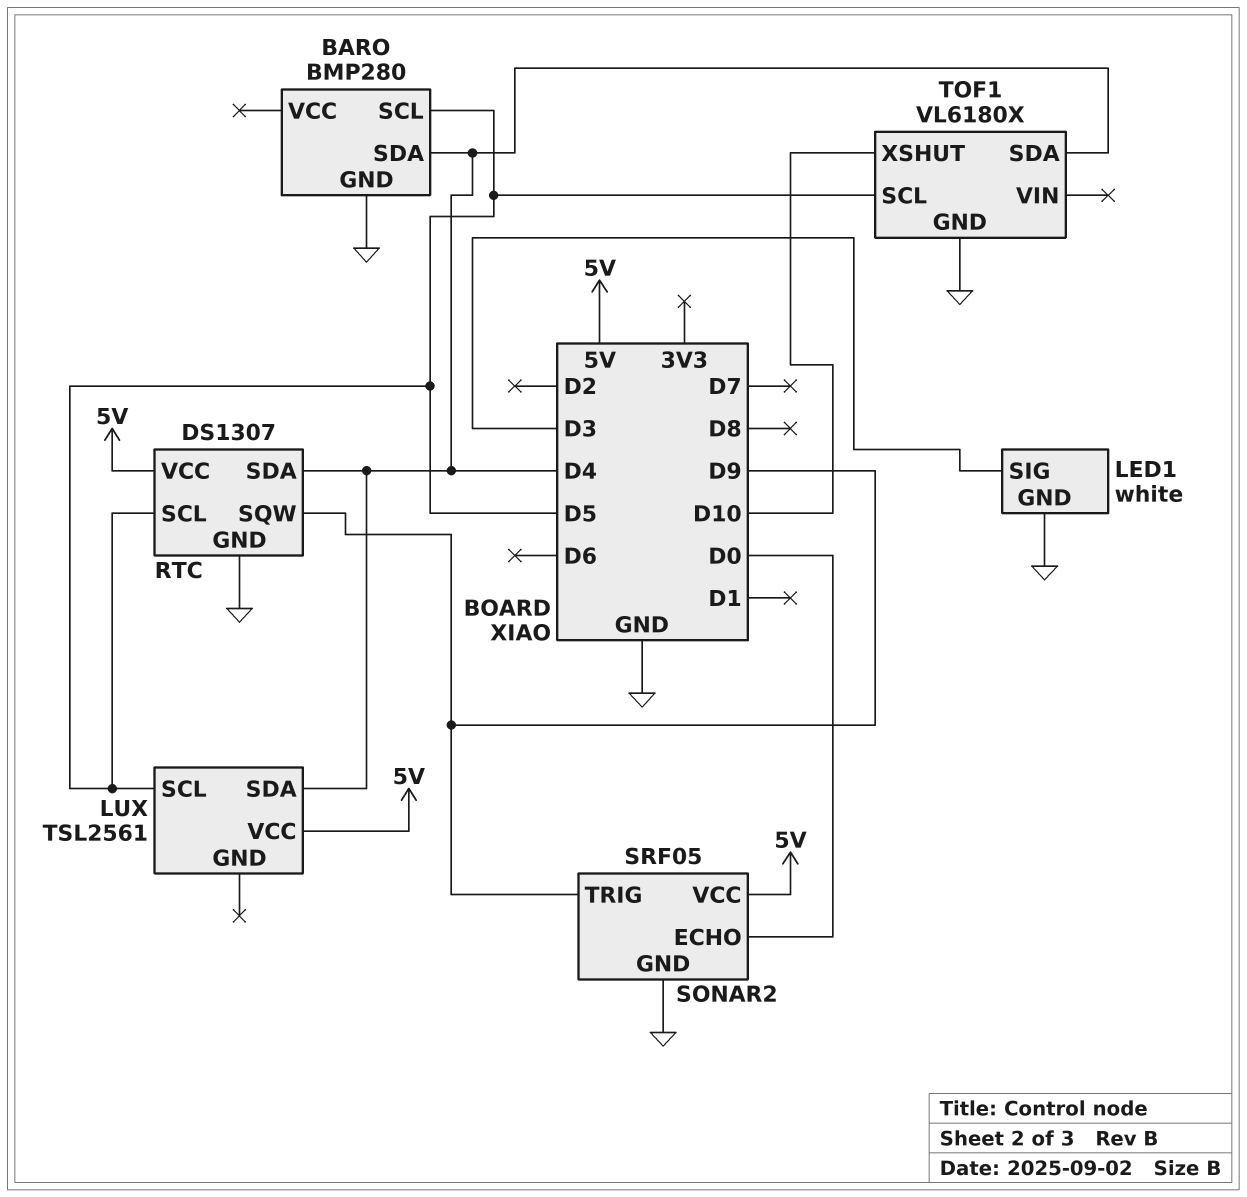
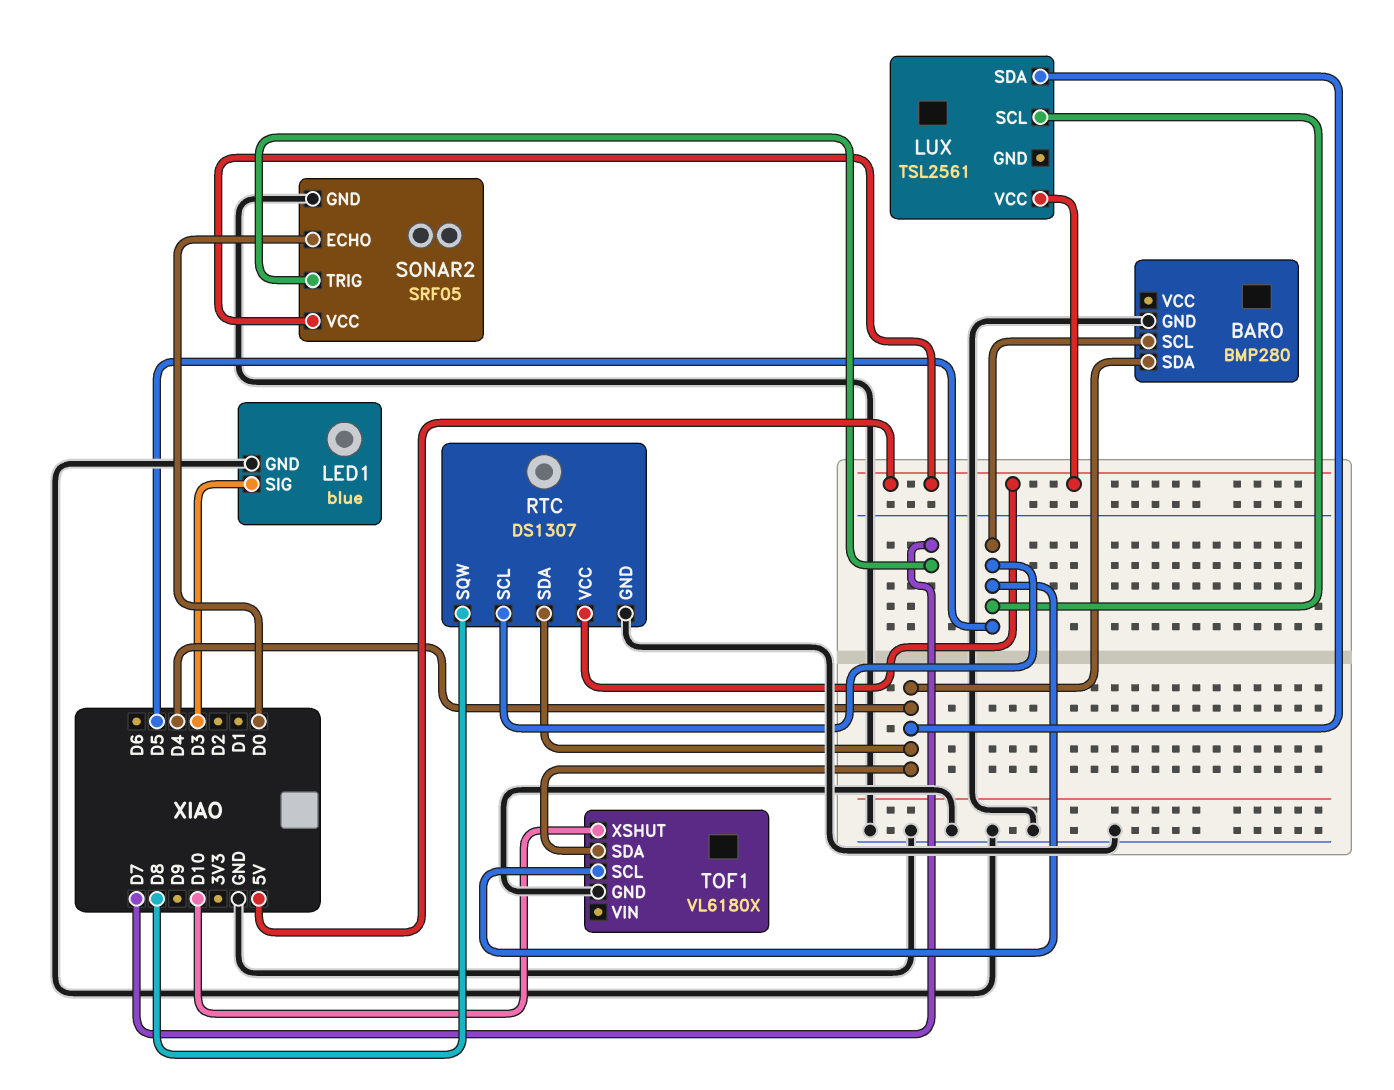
LED1: white -> blue
RTC pin SQW: D9 -> D8
SONAR2 pin TRIG: D9 -> D7

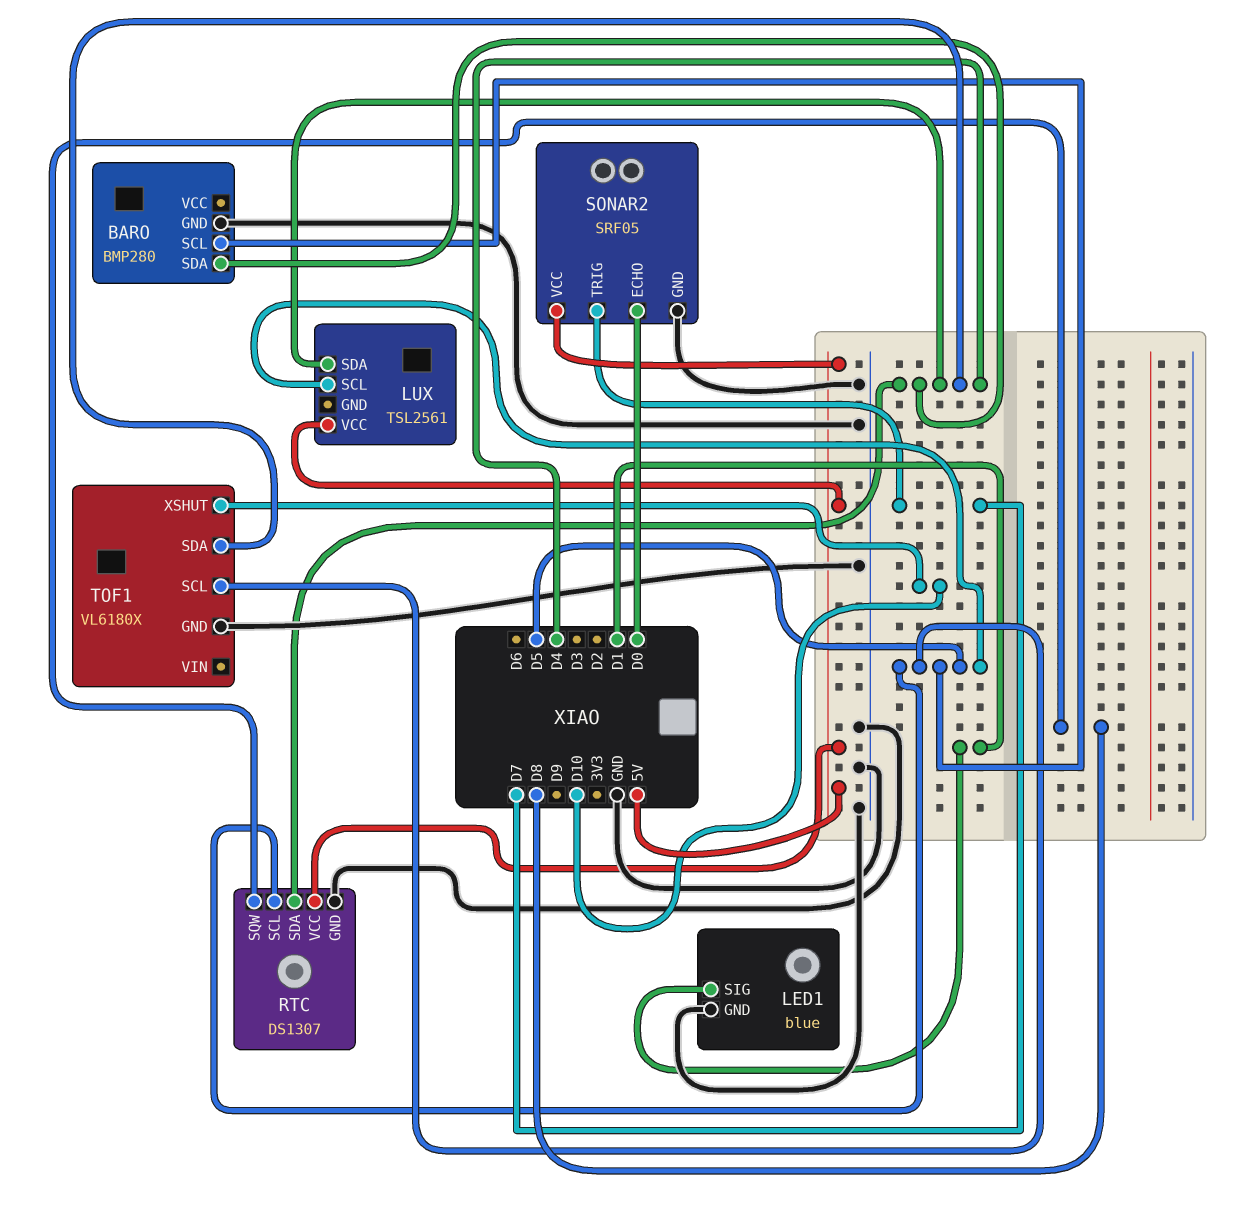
LED1 pin SIG: D3 -> D1

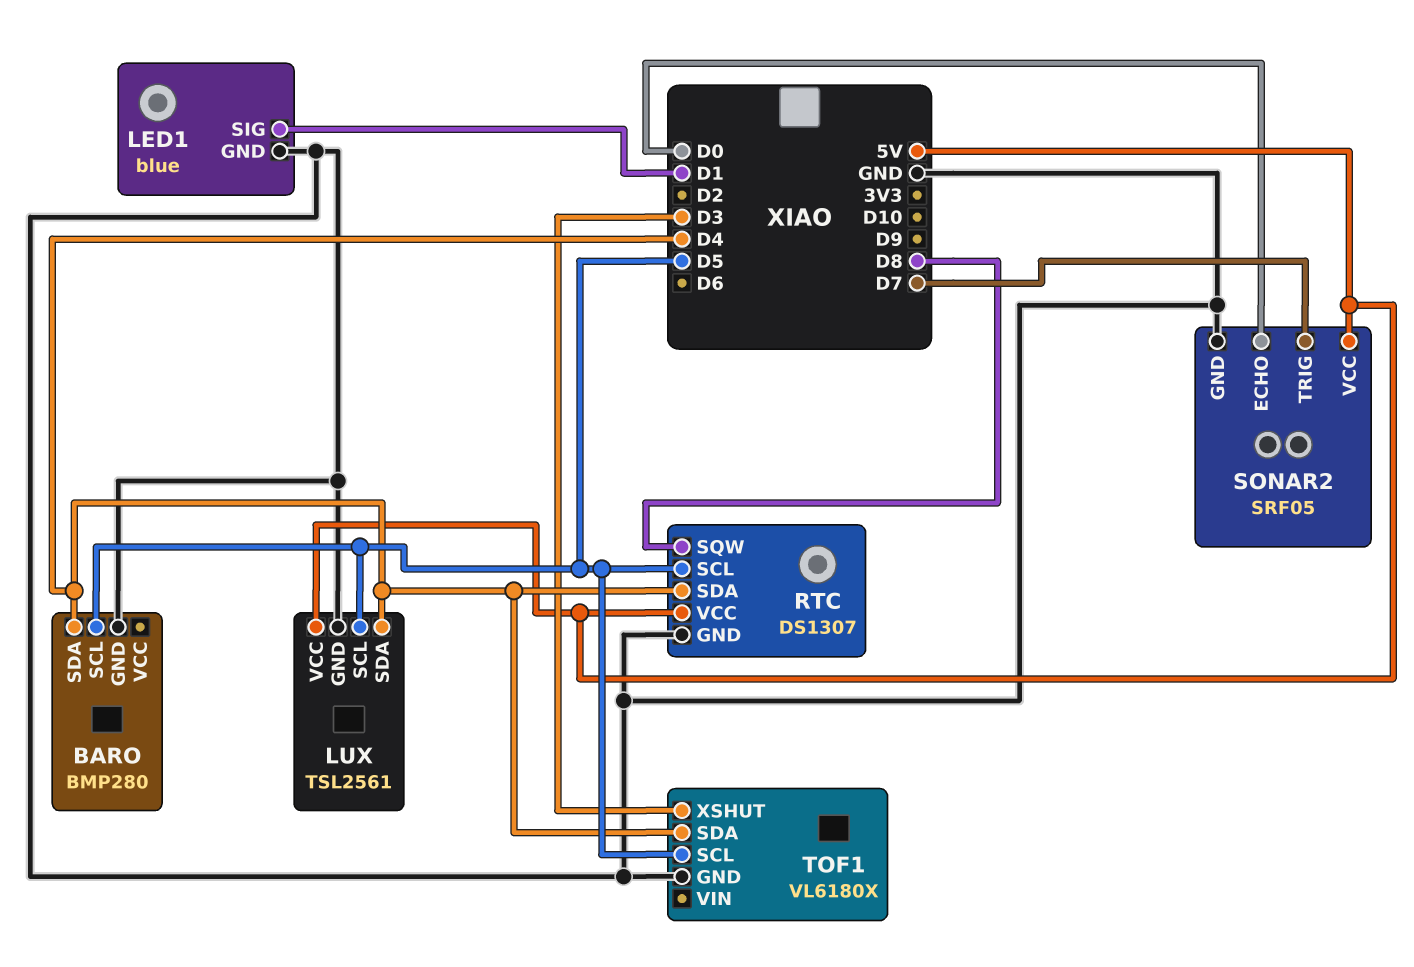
LUX pin GND: none -> GND
TOF1 pin XSHUT: D10 -> D3

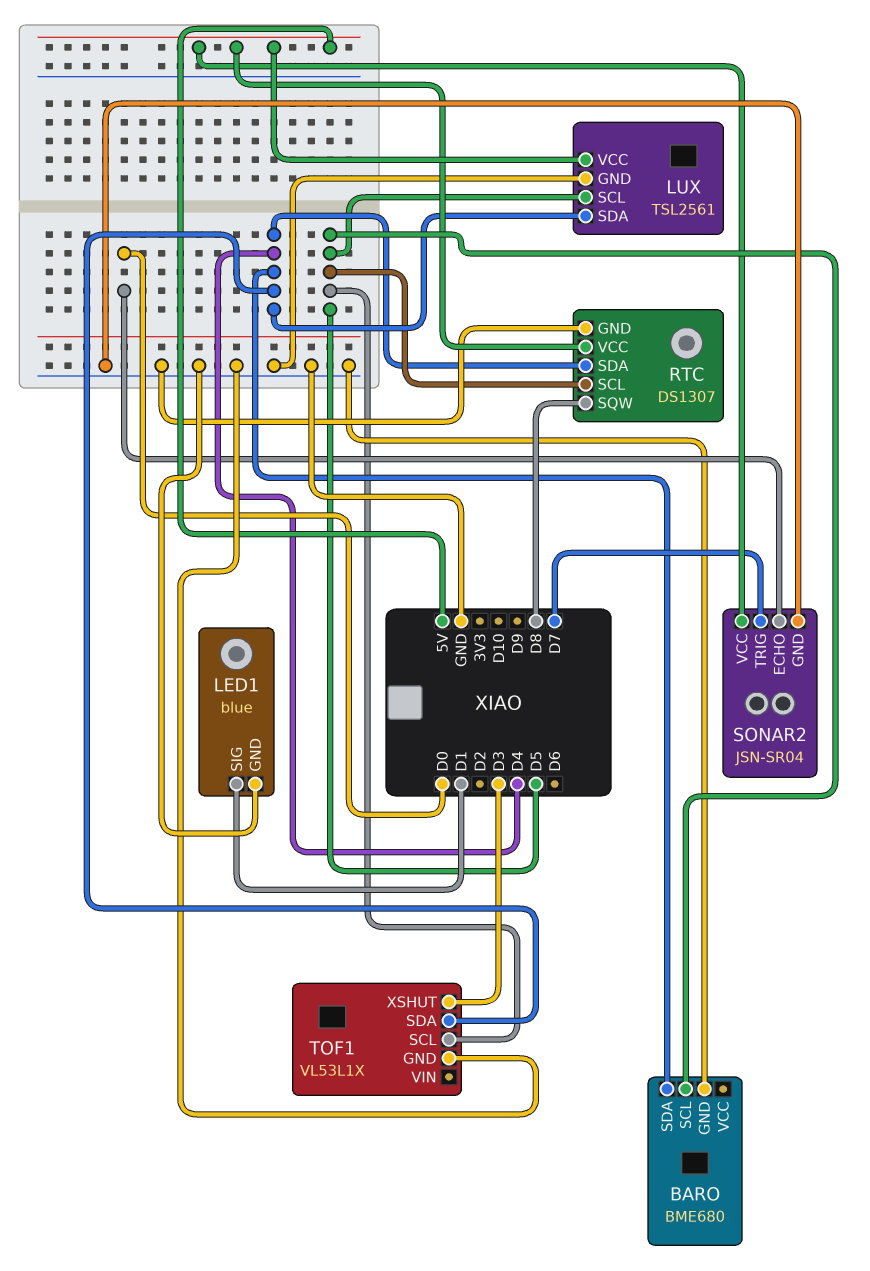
BARO: BMP280 -> BME680
SONAR2: SRF05 -> JSN-SR04
TOF1: VL6180X -> VL53L1X

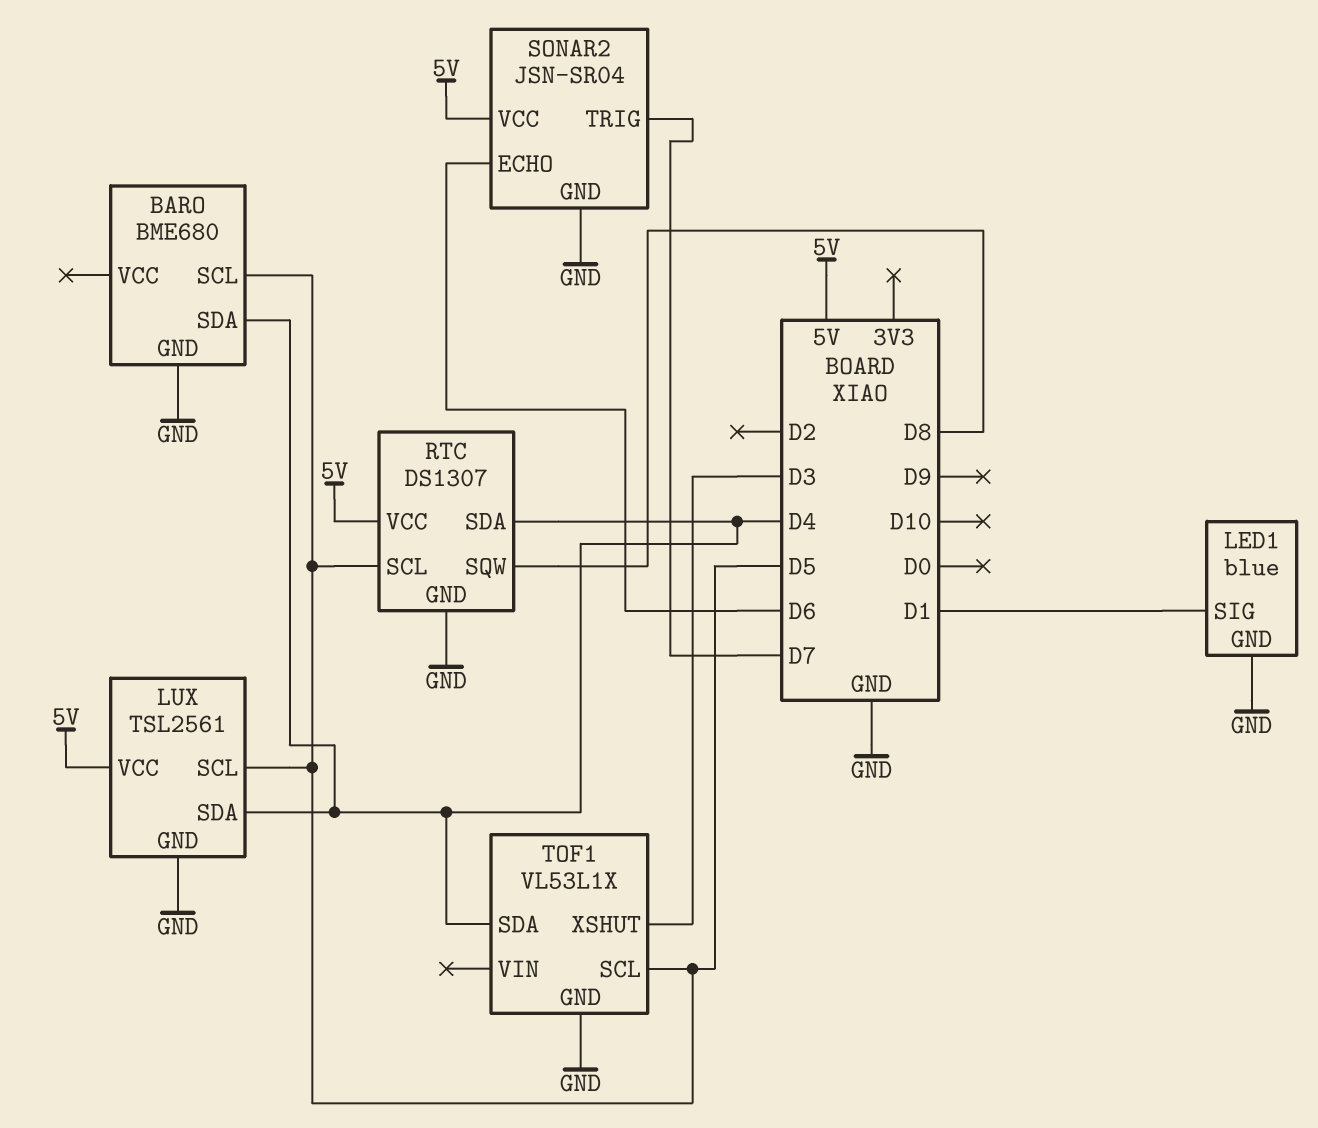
SONAR2 pin ECHO: D0 -> D6

